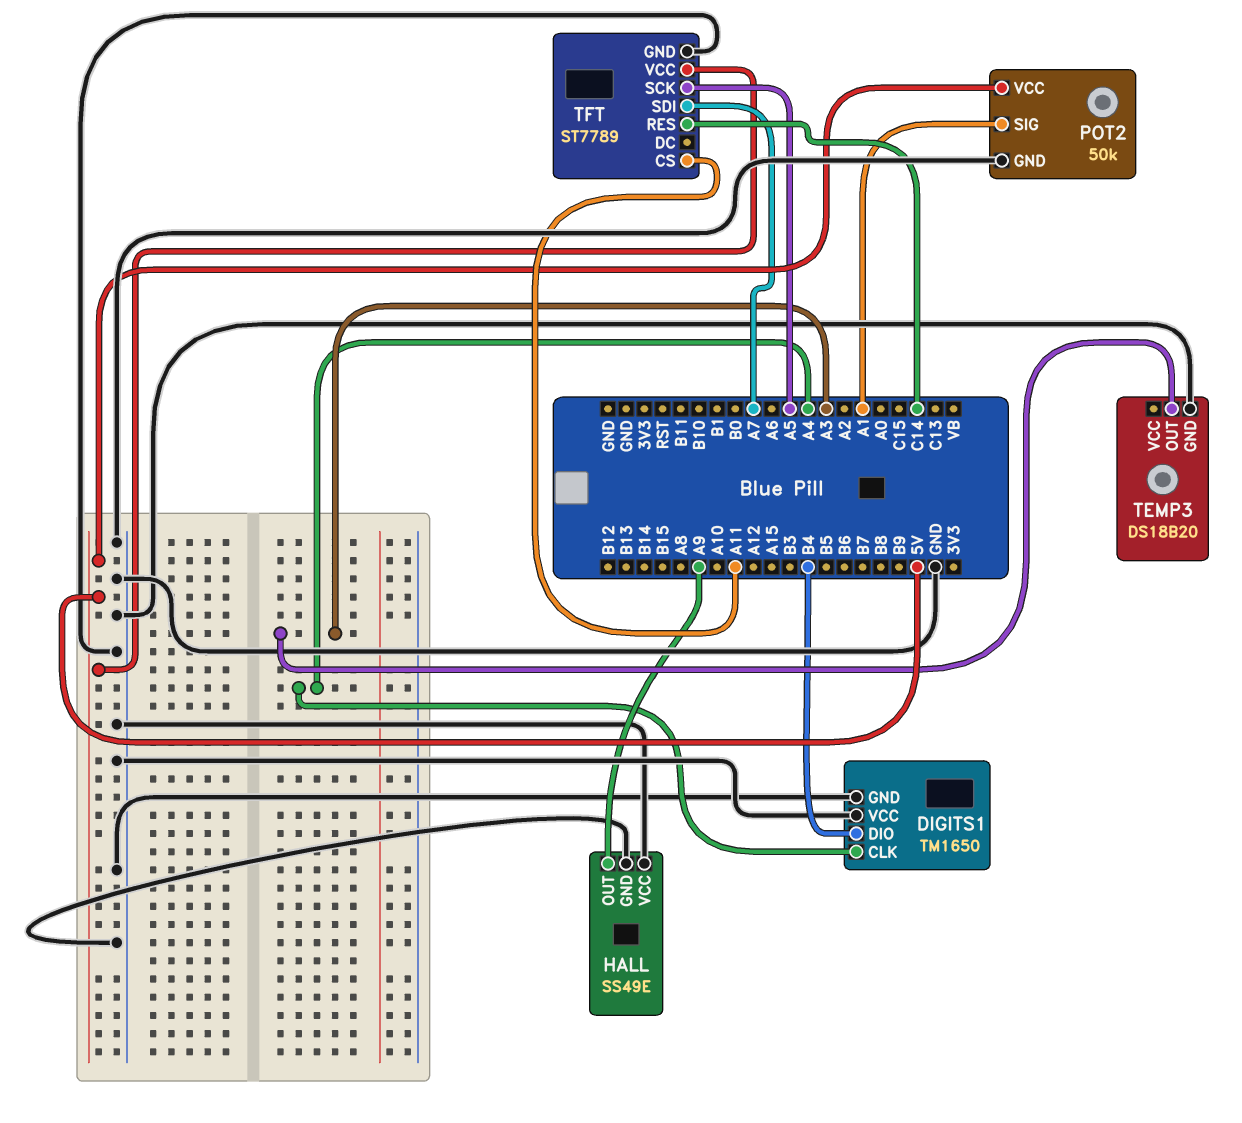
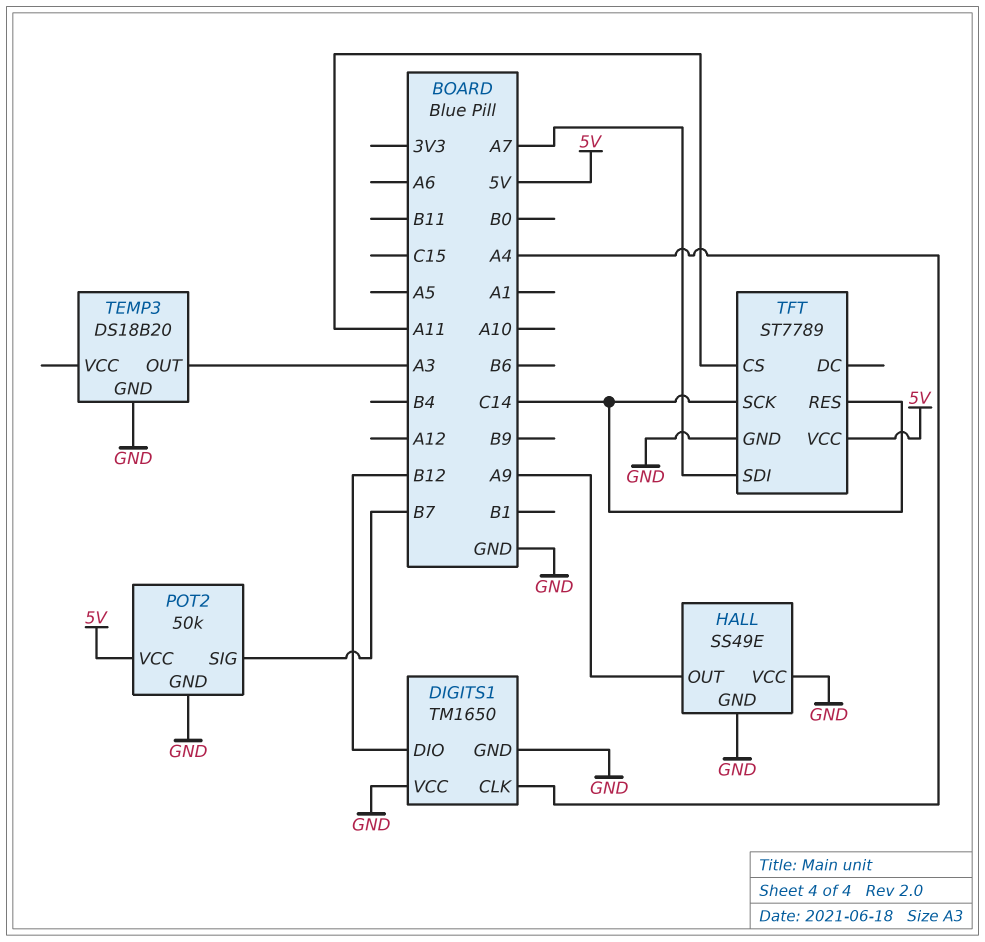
DIGITS1 pin DIO: B4 -> B12
POT2 pin SIG: A1 -> B7
TFT pin SCK: A5 -> C14

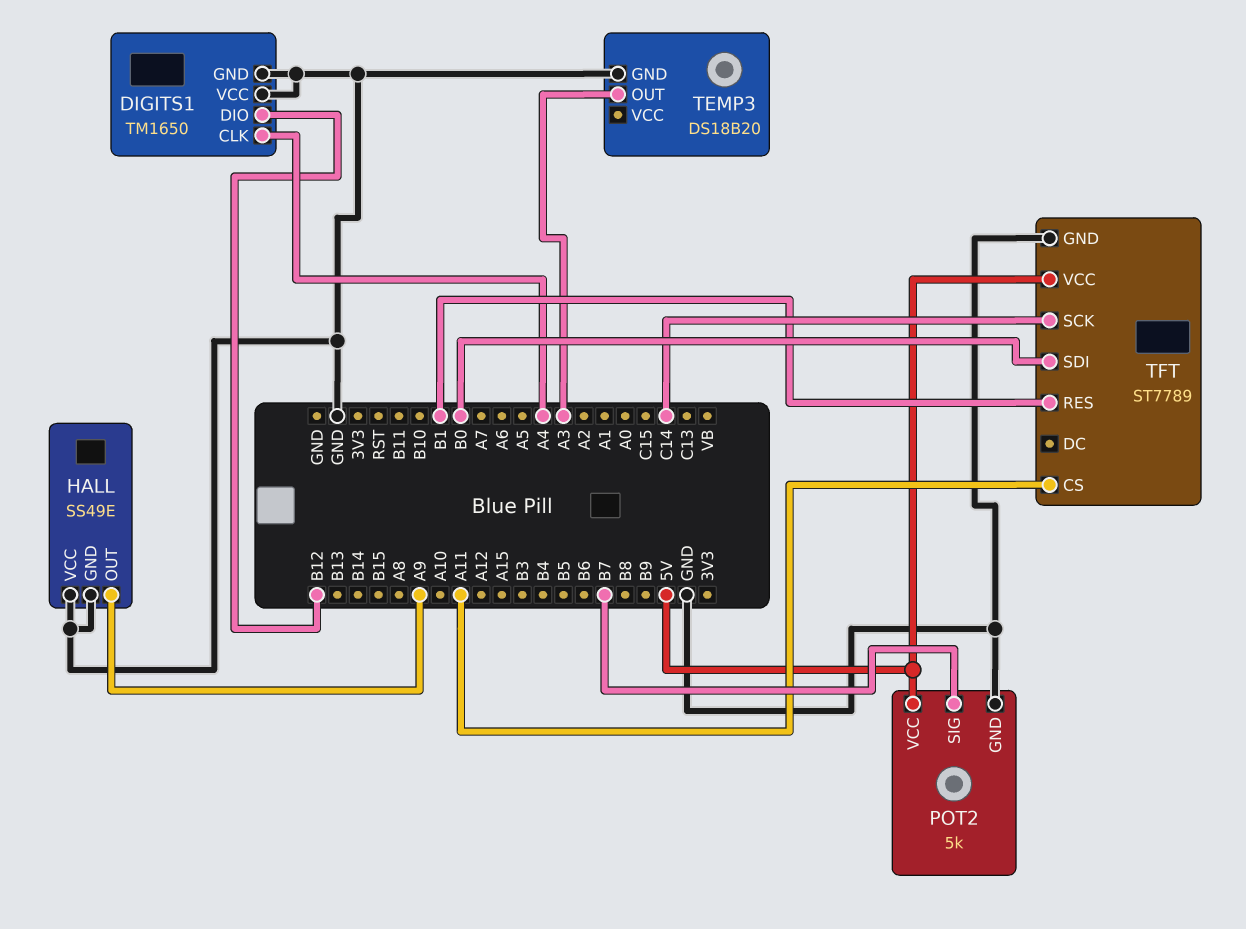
POT2: 50k -> 5k
TFT pin RES: C14 -> B1
TFT pin SDI: A7 -> B0

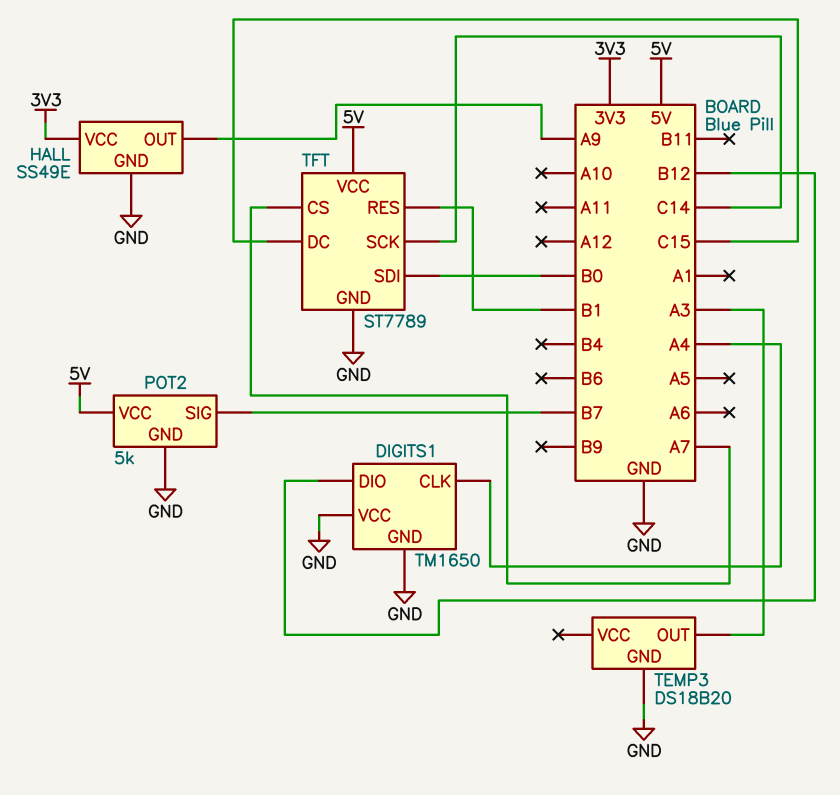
HALL pin VCC: GND -> 3V3
TFT pin CS: A11 -> A7
TFT pin DC: none -> C15

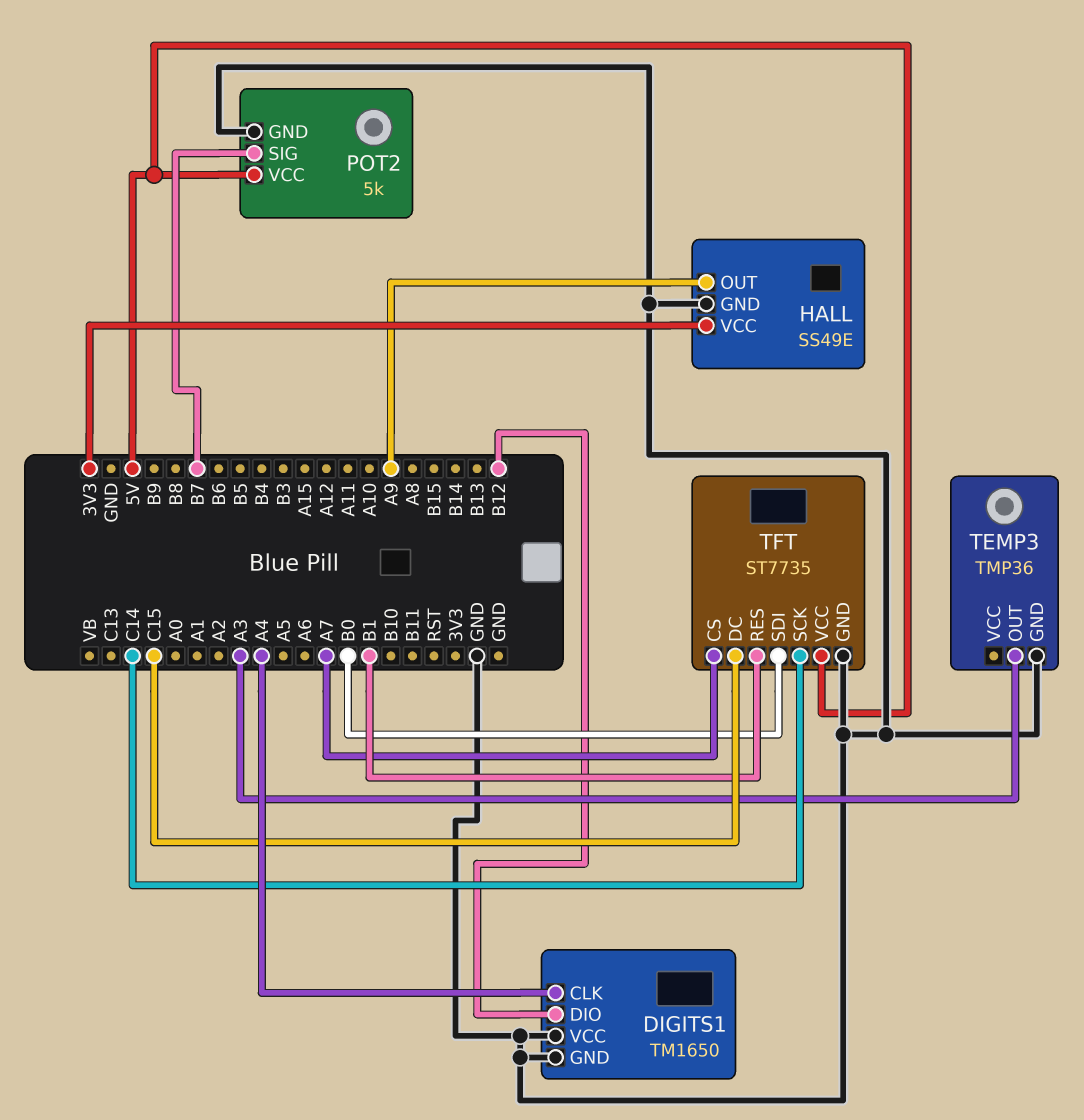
TEMP3: DS18B20 -> TMP36
TFT: ST7789 -> ST7735

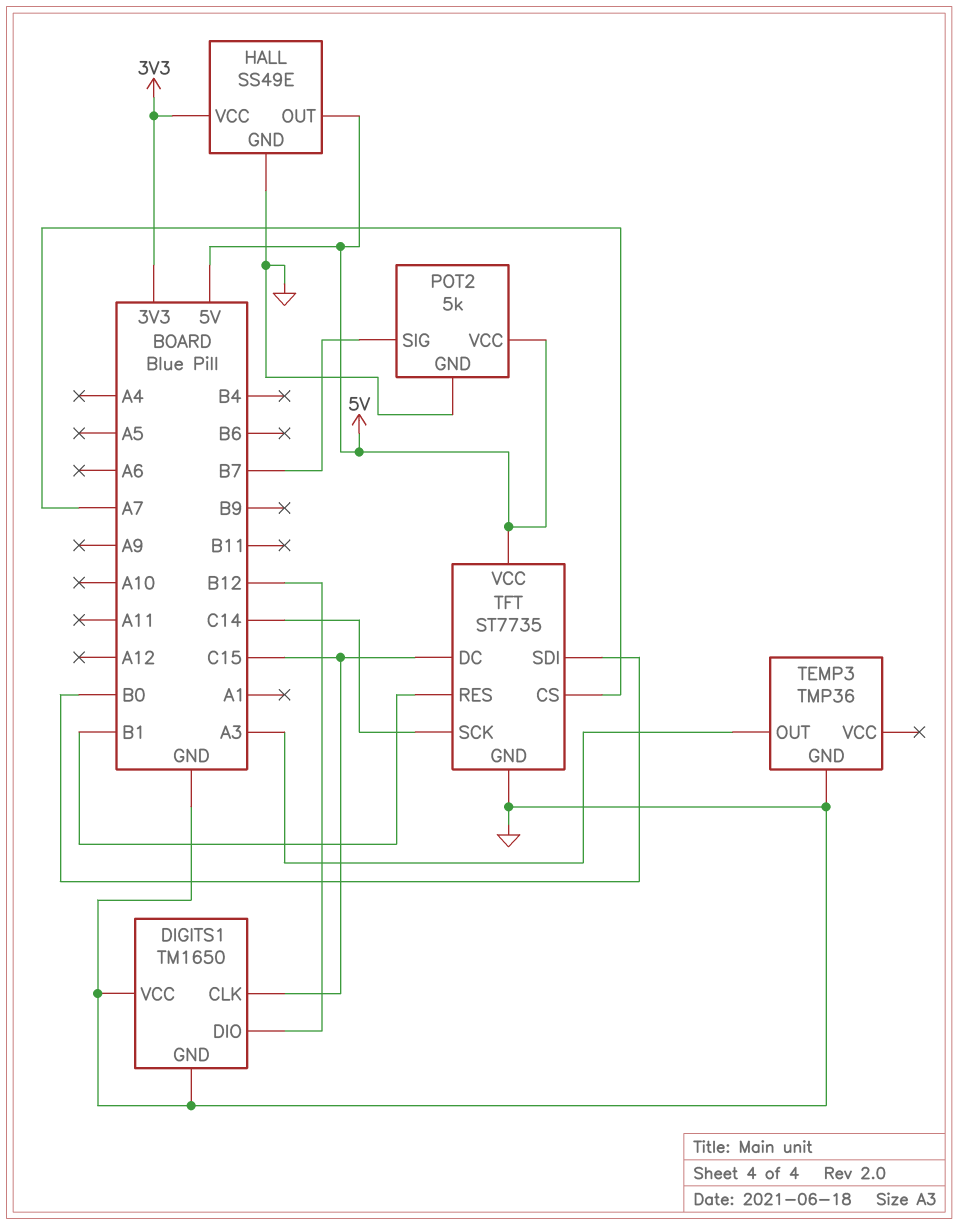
DIGITS1 pin CLK: A4 -> C15
HALL pin OUT: A9 -> 5V

